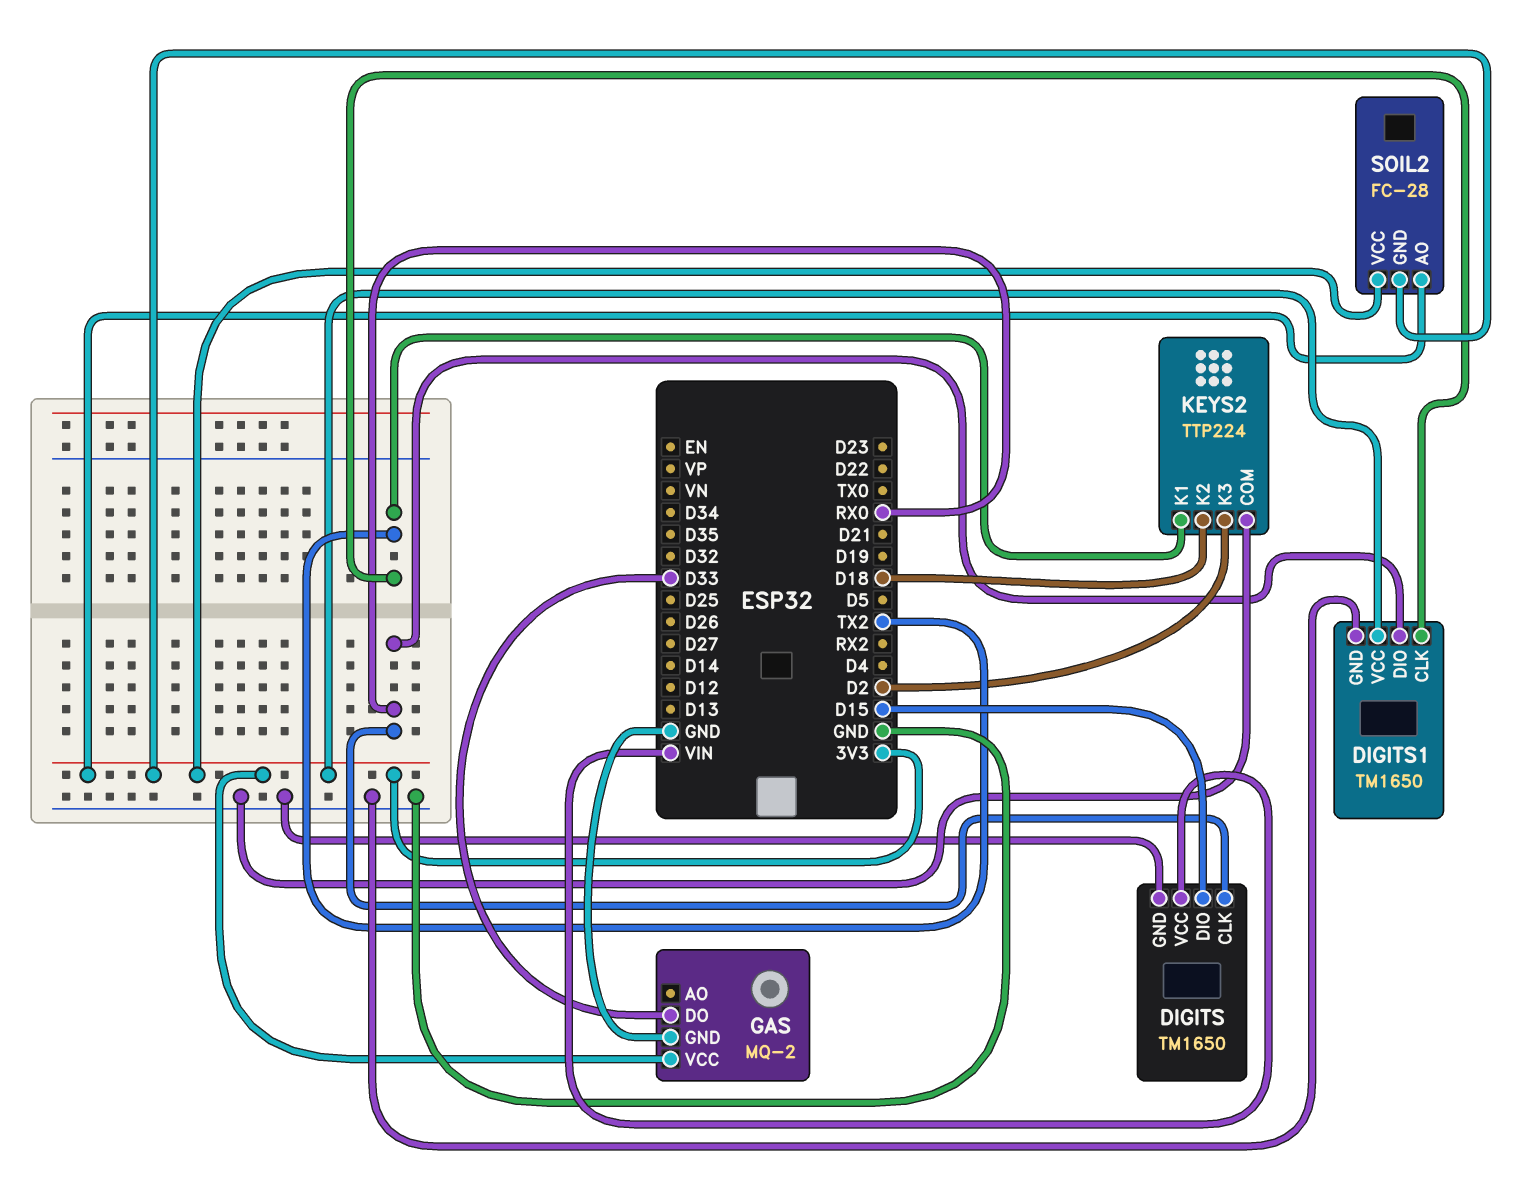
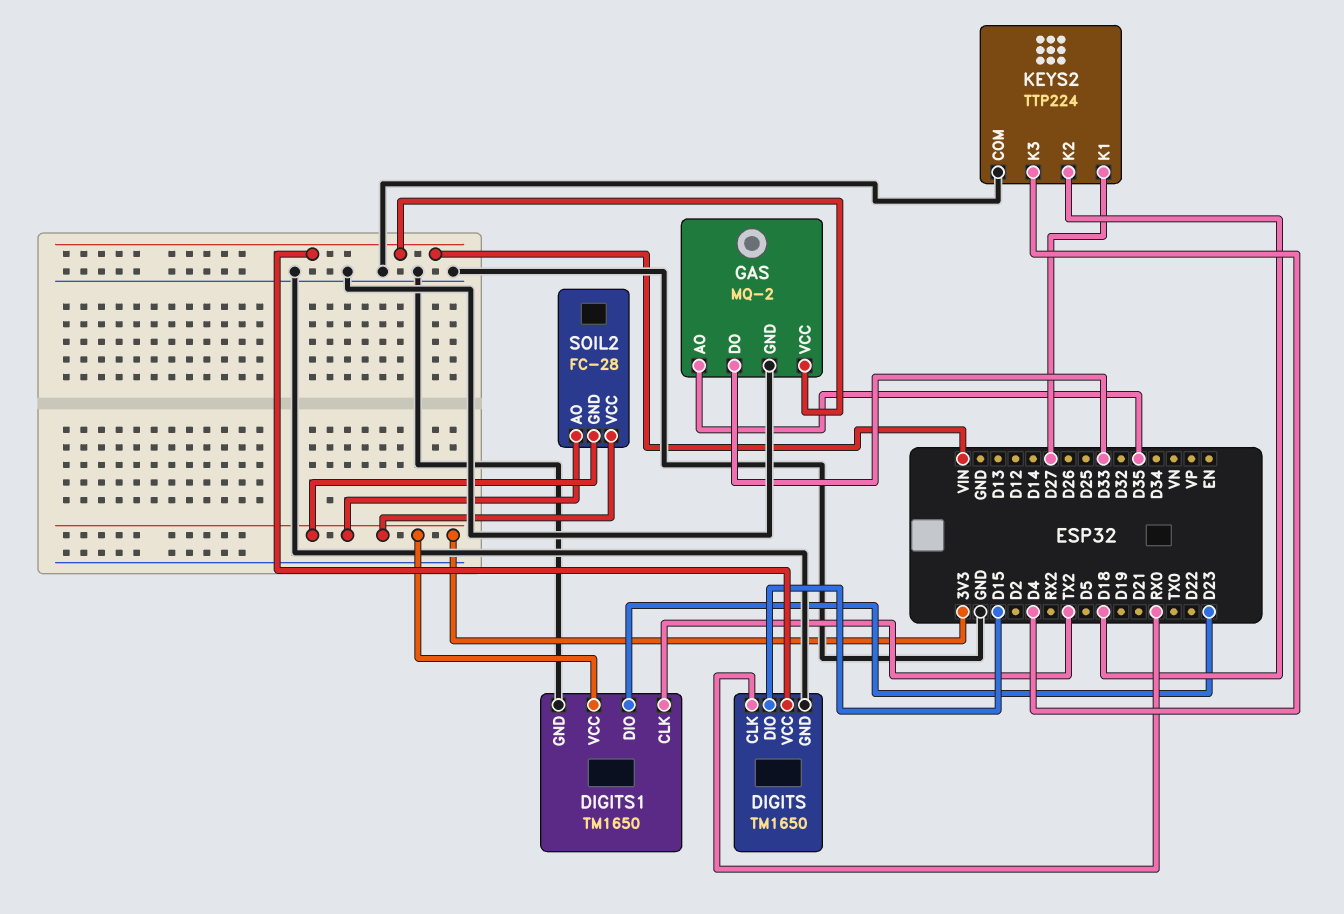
DIGITS1 pin DIO: RX0 -> D23
GAS pin AO: none -> D35
GAS pin VCC: 3V3 -> VIN
KEYS2 pin K1: TX2 -> D27
KEYS2 pin K3: D2 -> D4

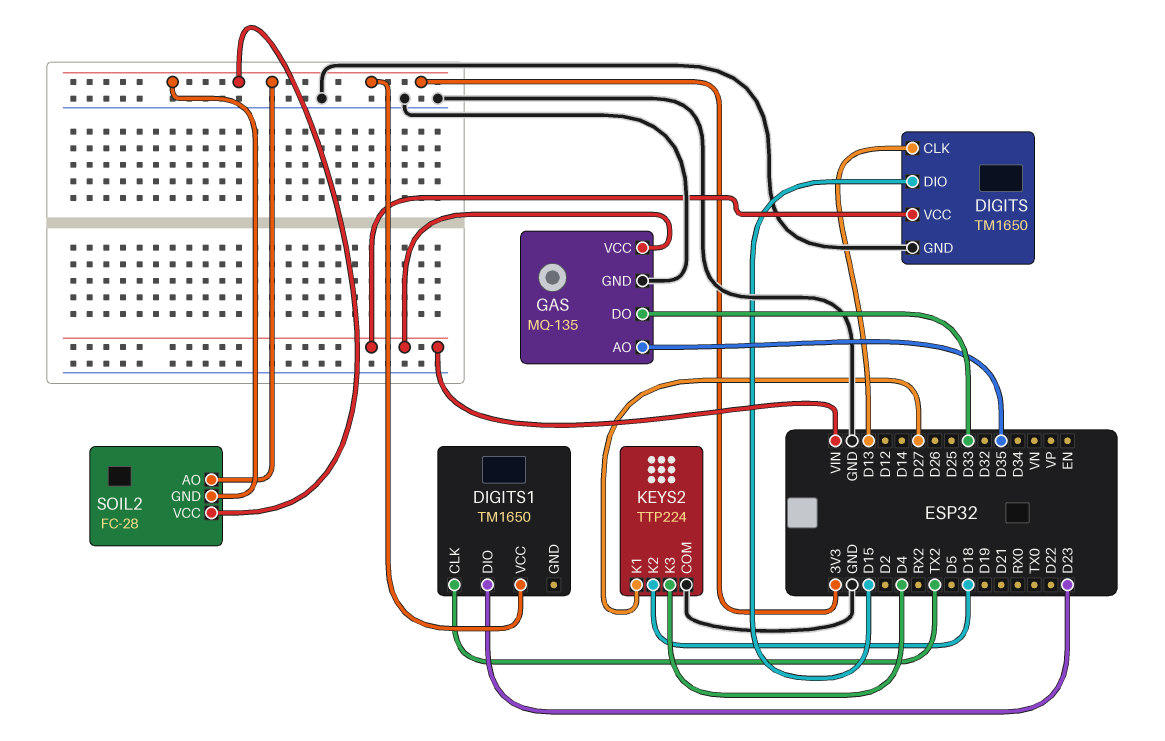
DIGITS pin CLK: RX0 -> D13
DIGITS1 pin GND: GND -> none
GAS: MQ-2 -> MQ-135

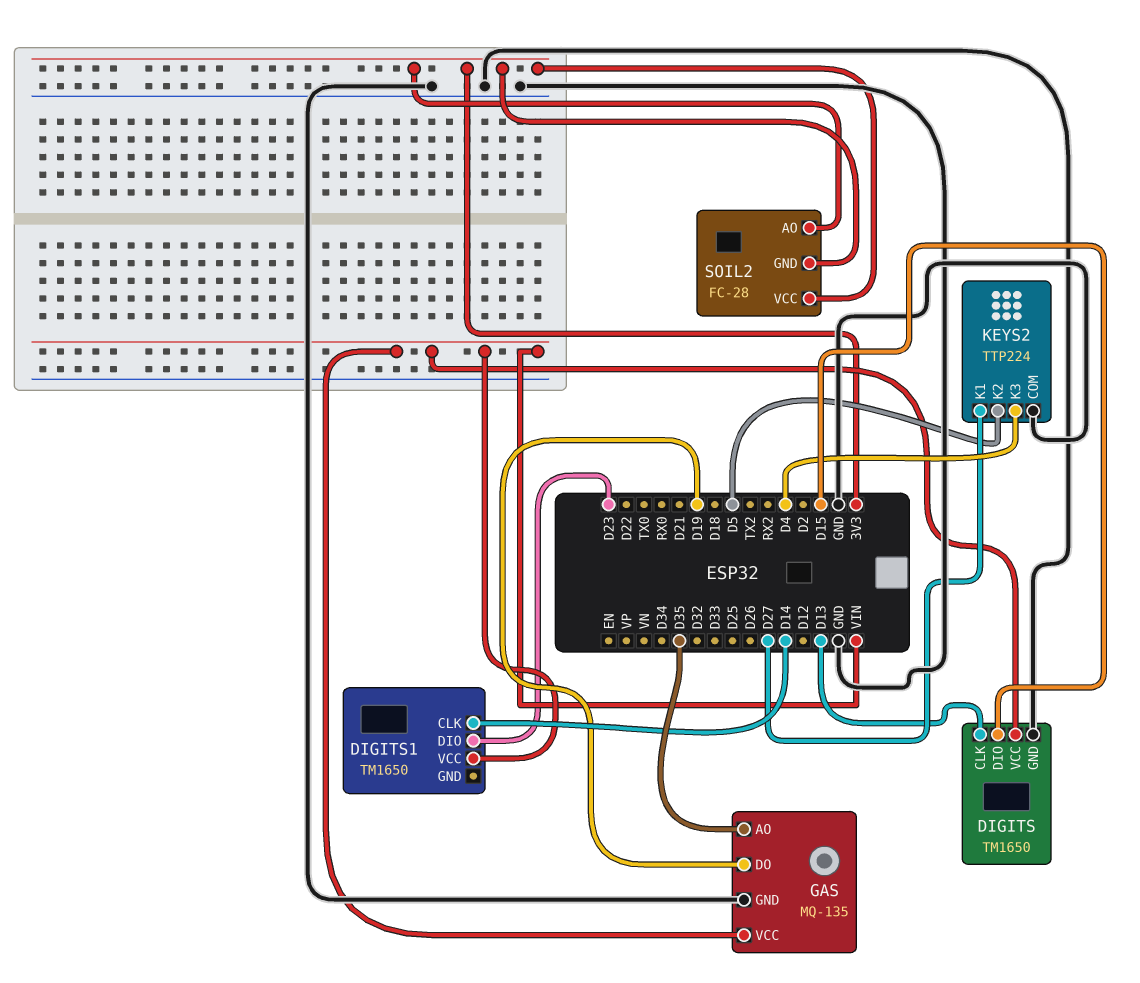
DIGITS1 pin CLK: TX2 -> D14
DIGITS1 pin VCC: 3V3 -> VIN
GAS pin DO: D33 -> D19
KEYS2 pin K2: D18 -> D5

